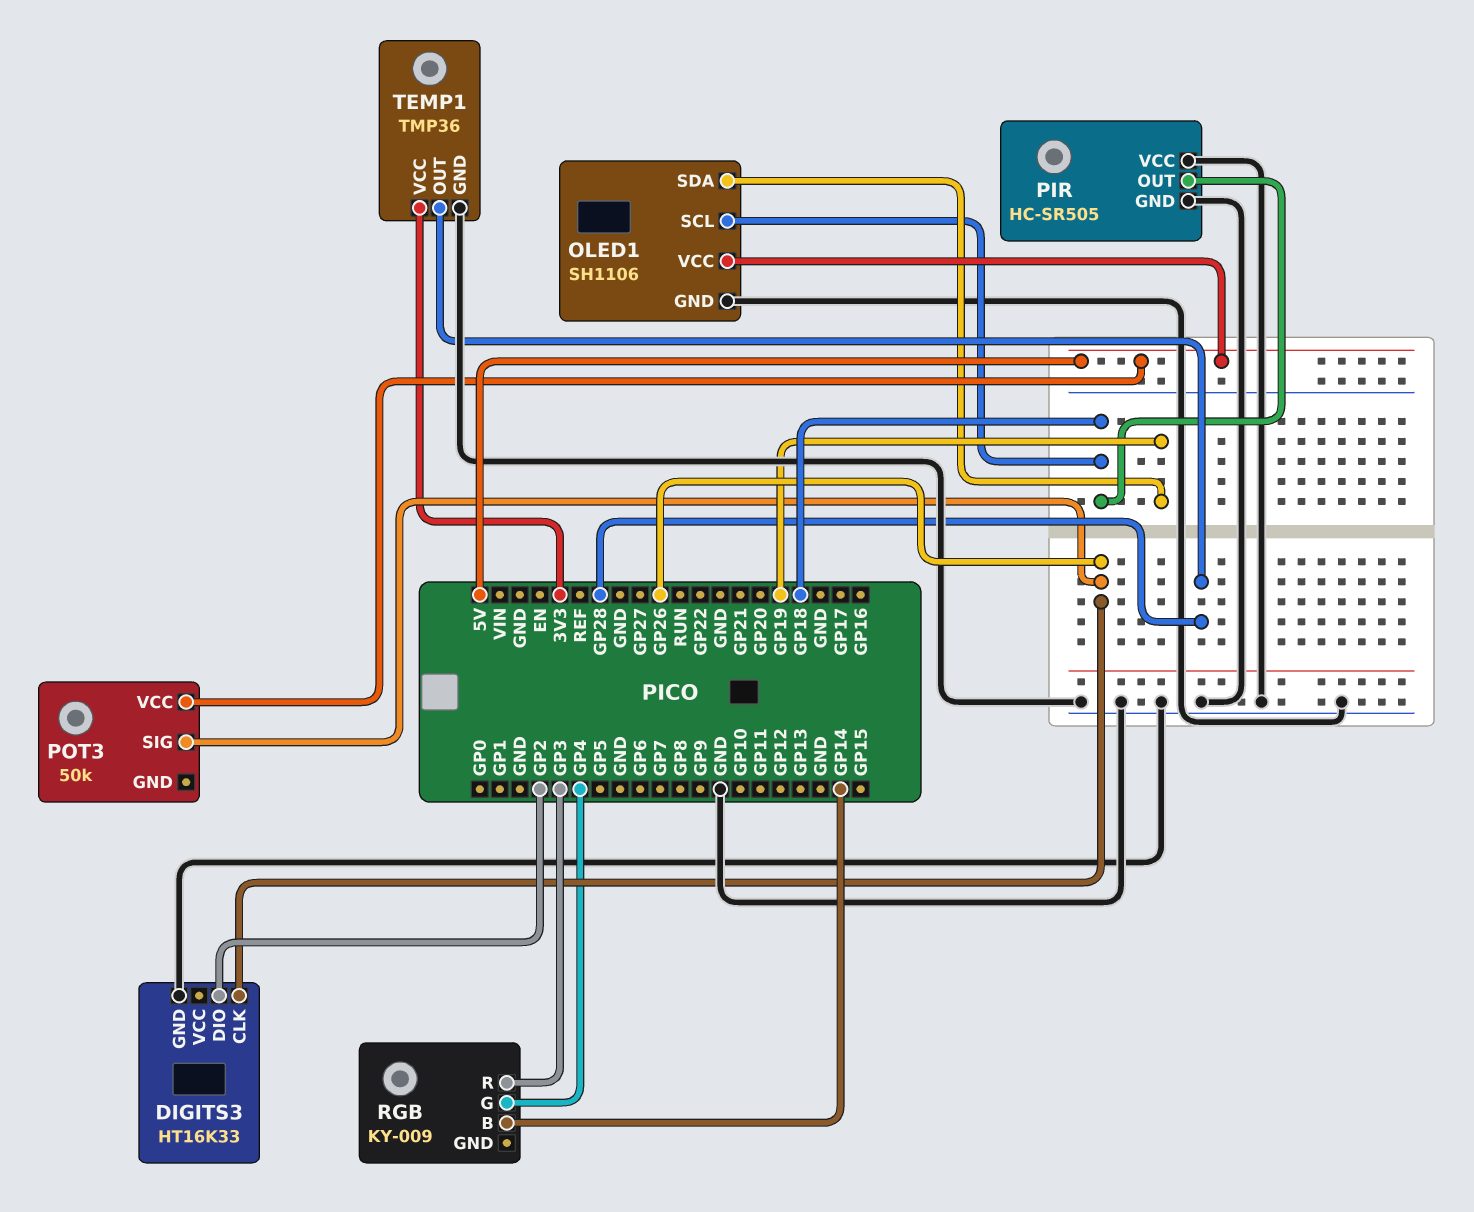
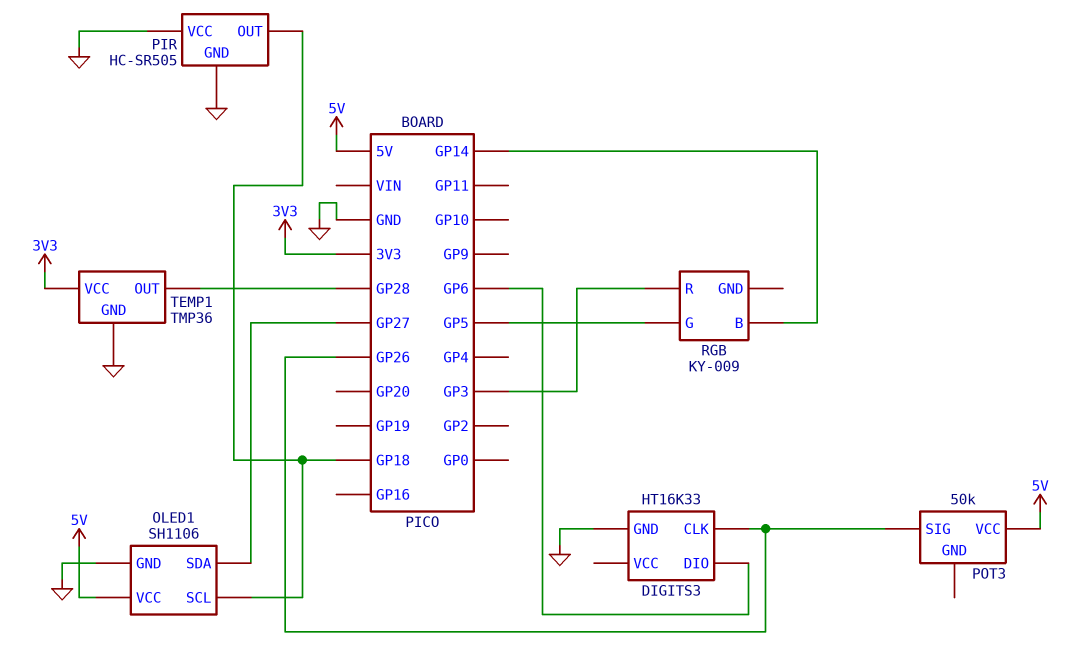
DIGITS3 pin DIO: GP2 -> GP6
OLED1 pin SDA: GP19 -> GP27
RGB pin G: GP4 -> GP5

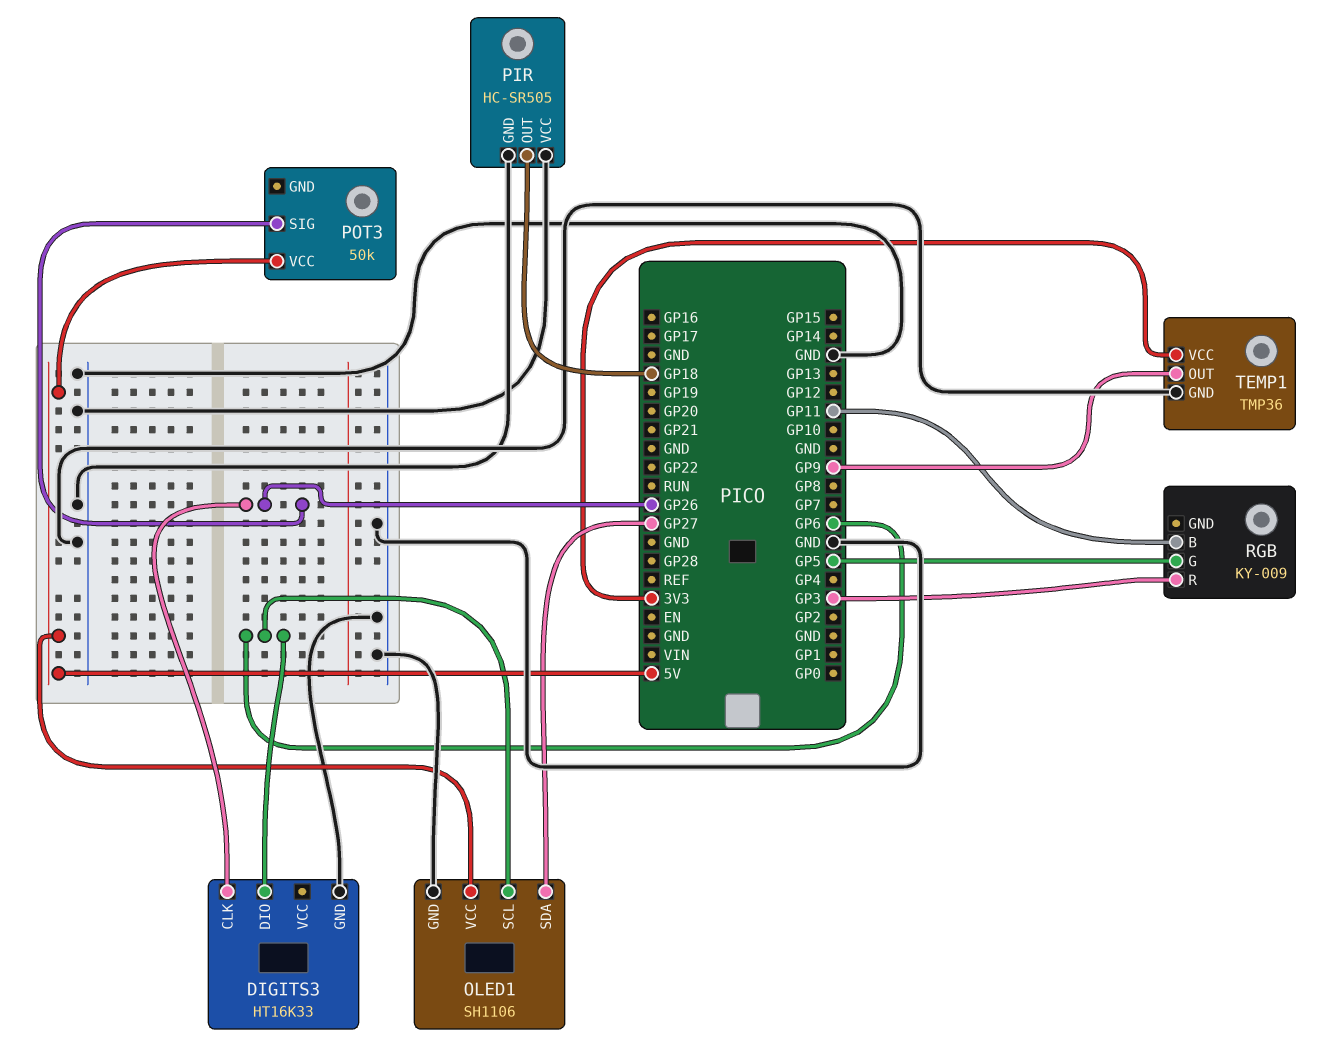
OLED1 pin SCL: GP18 -> GP6
RGB pin B: GP14 -> GP11
TEMP1 pin OUT: GP28 -> GP9

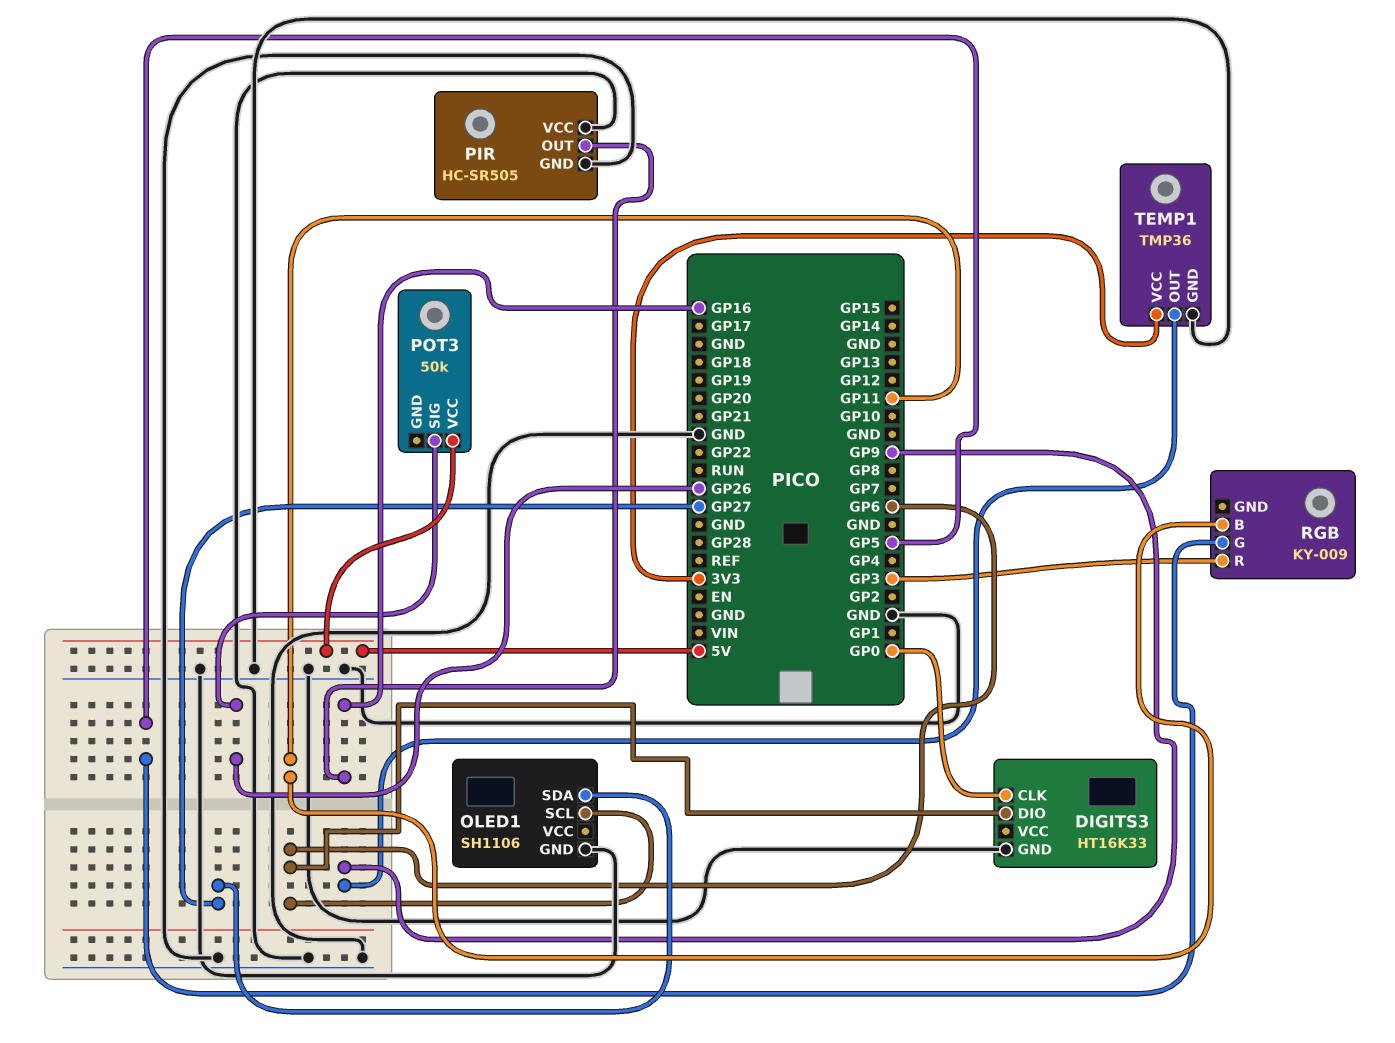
DIGITS3 pin CLK: GP26 -> GP0
OLED1 pin VCC: 5V -> none
PIR pin OUT: GP18 -> GP16

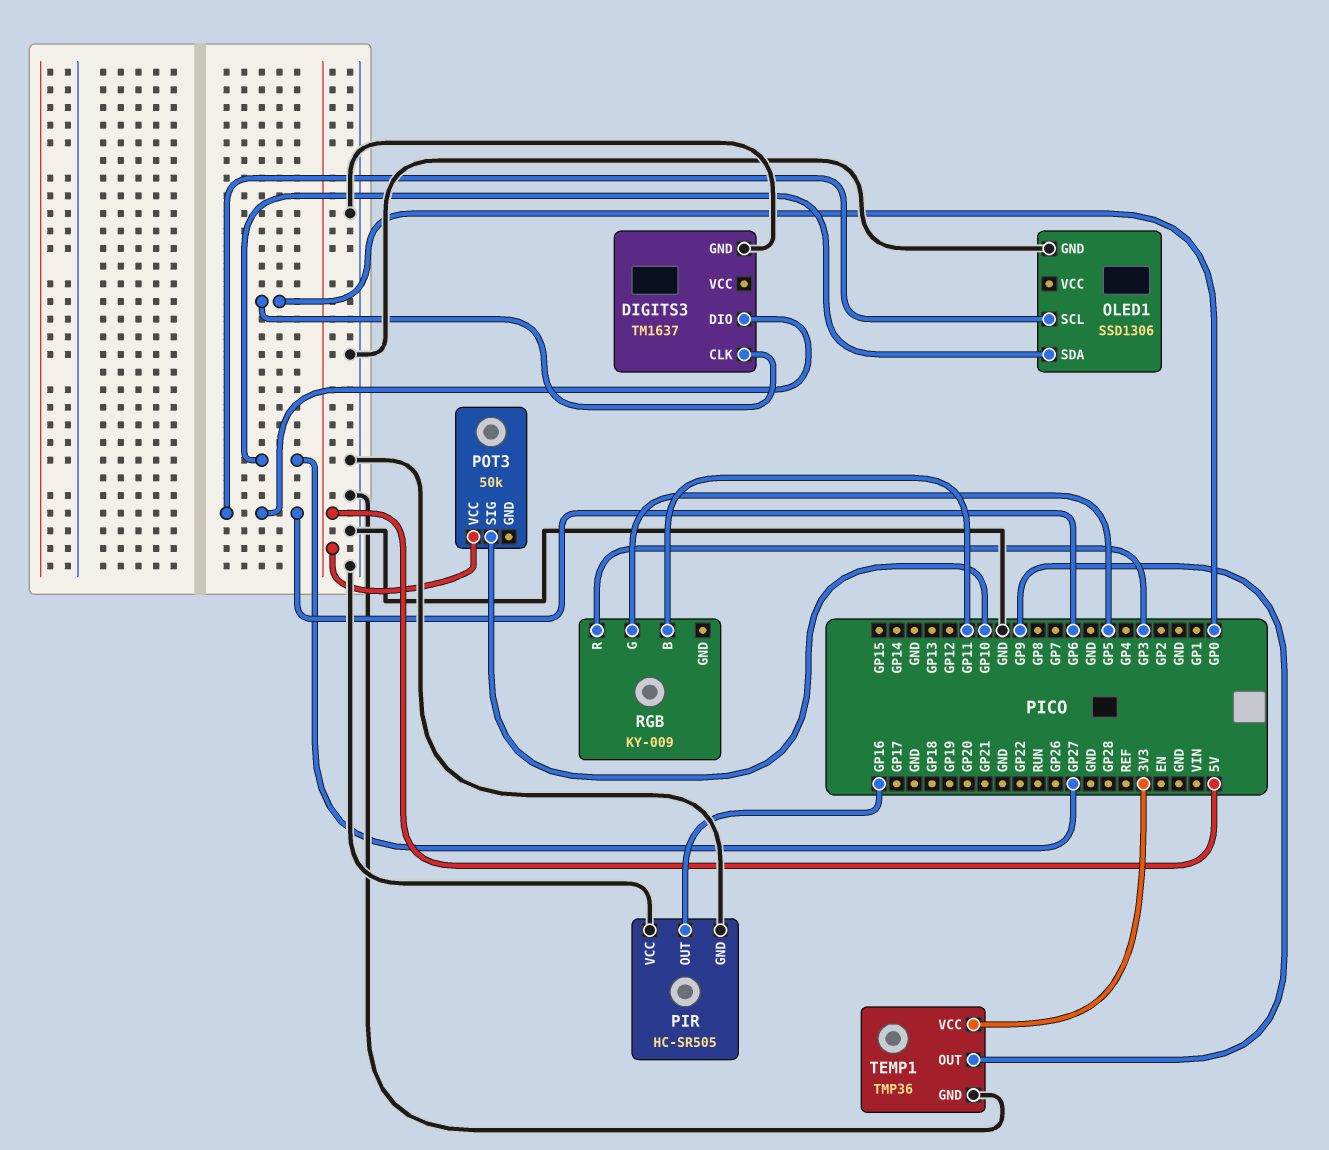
DIGITS3: HT16K33 -> TM1637
OLED1: SH1106 -> SSD1306
POT3 pin SIG: GP26 -> GP10

